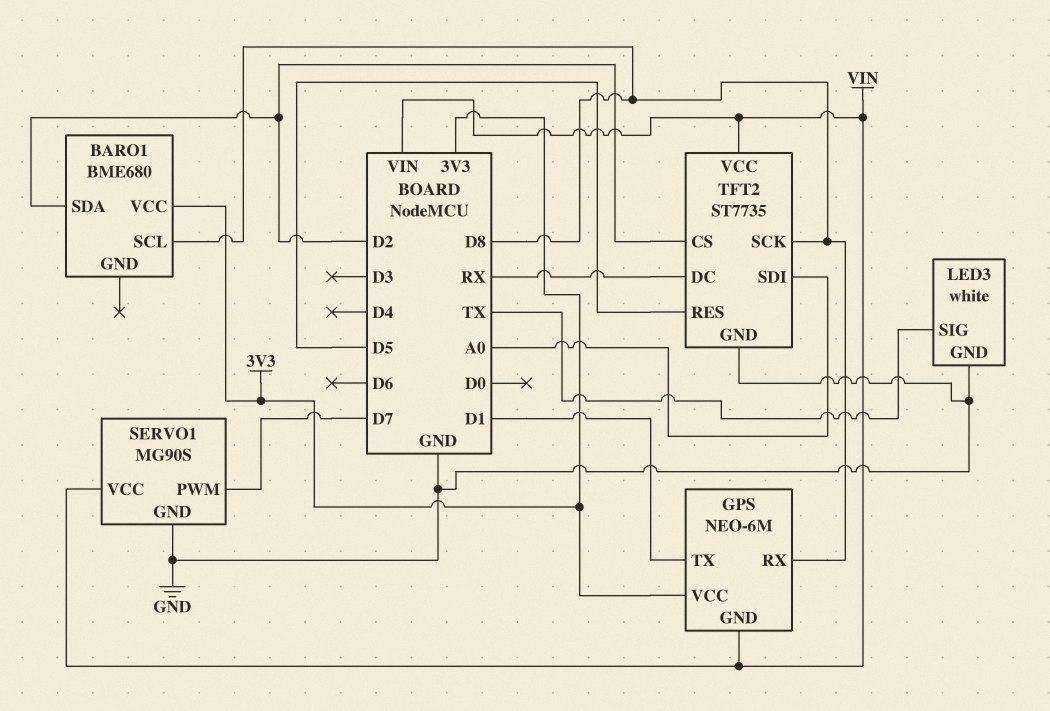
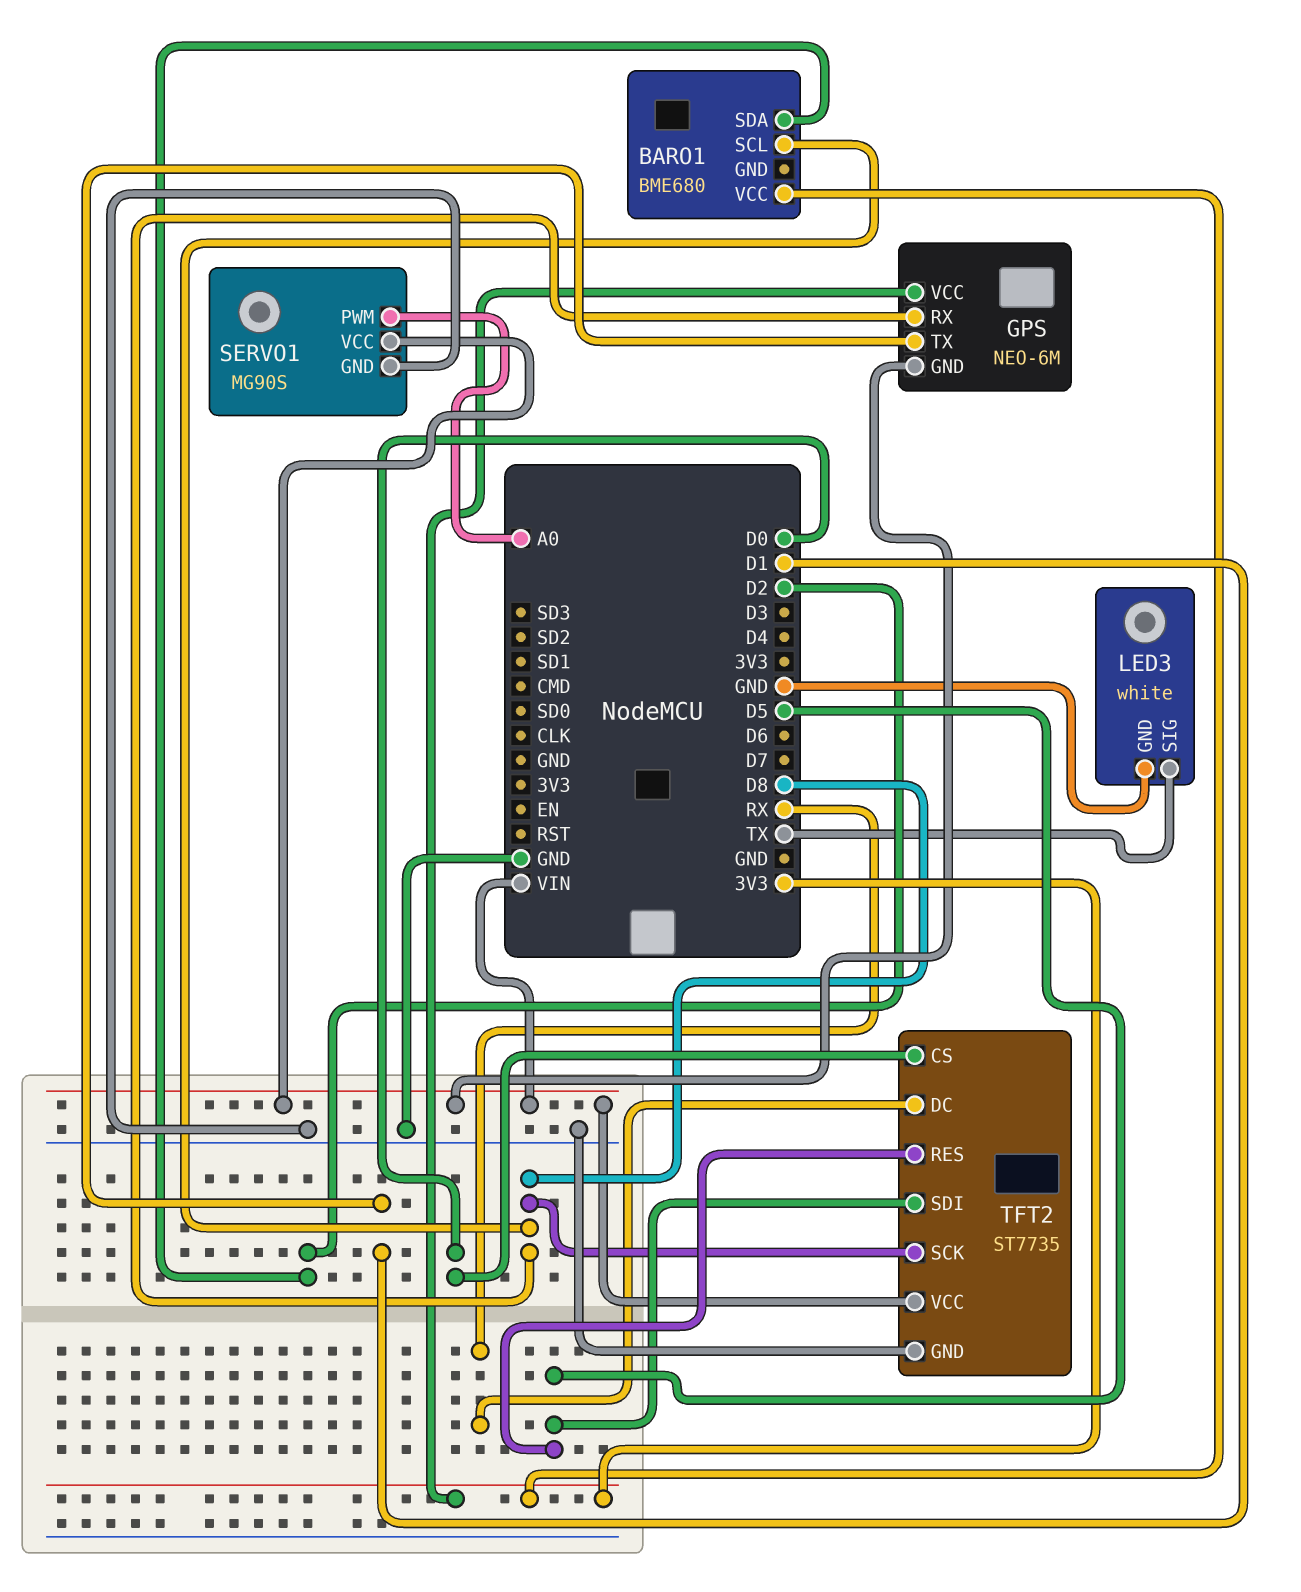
SERVO1 pin PWM: D7 -> A0
TFT2 pin CS: D2 -> D0
TFT2 pin SDI: A0 -> D5

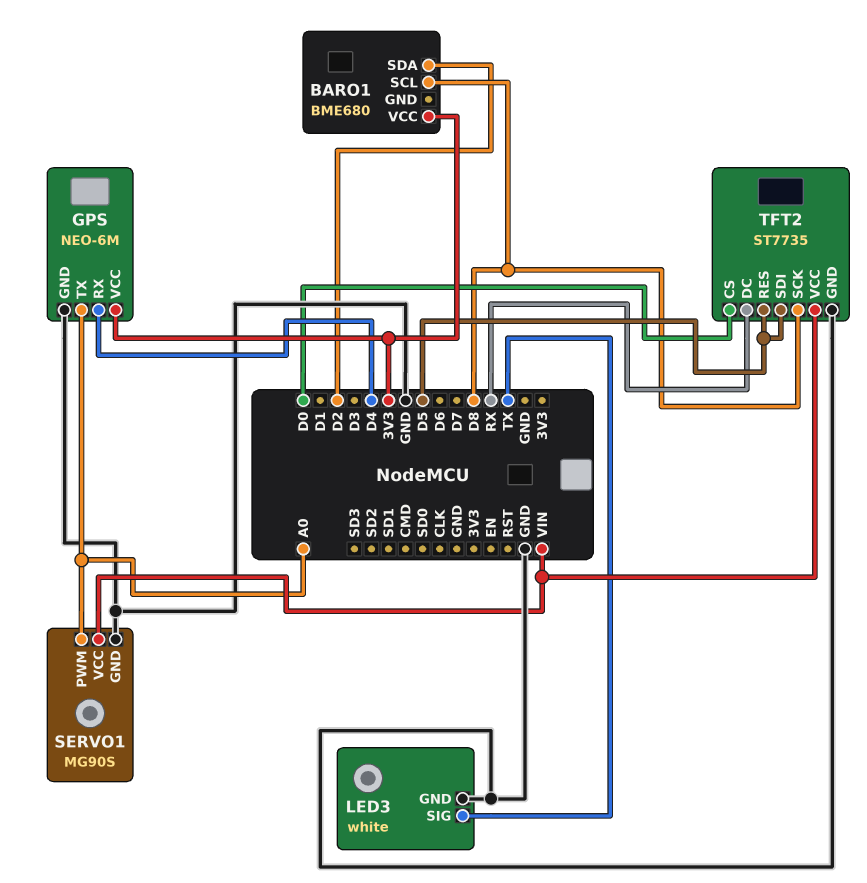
GPS pin GND: VIN -> GND
GPS pin RX: D8 -> D4
GPS pin TX: D1 -> A0

